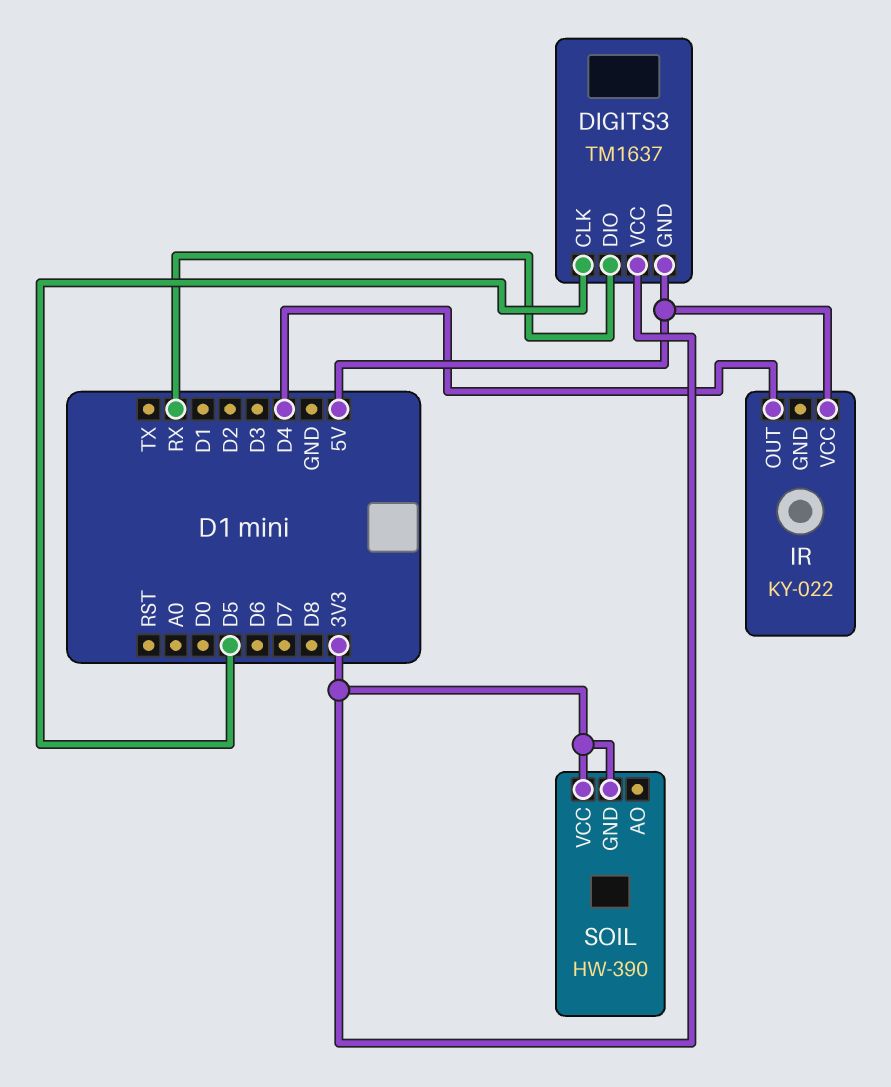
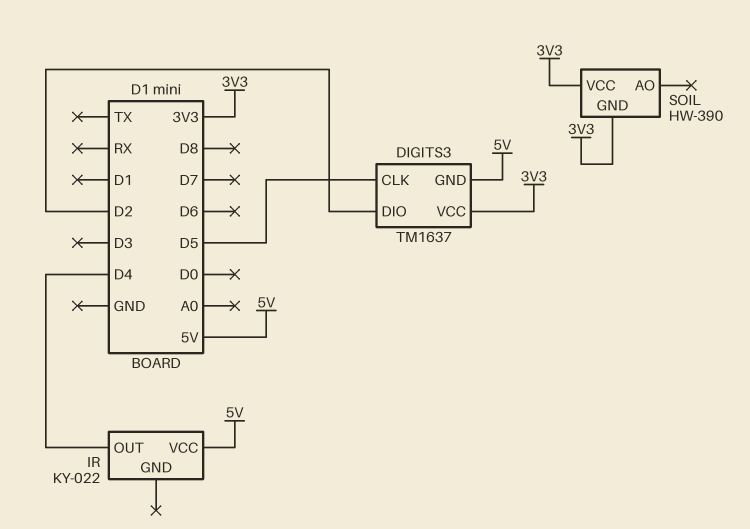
DIGITS3 pin DIO: RX -> D2

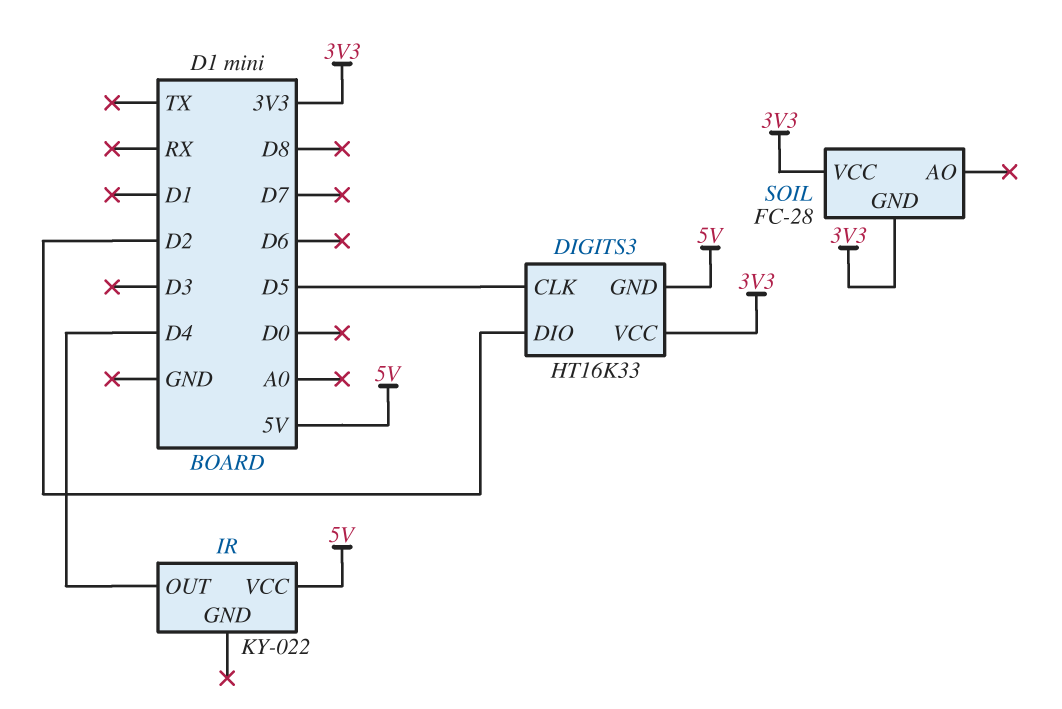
DIGITS3: TM1637 -> HT16K33
SOIL: HW-390 -> FC-28

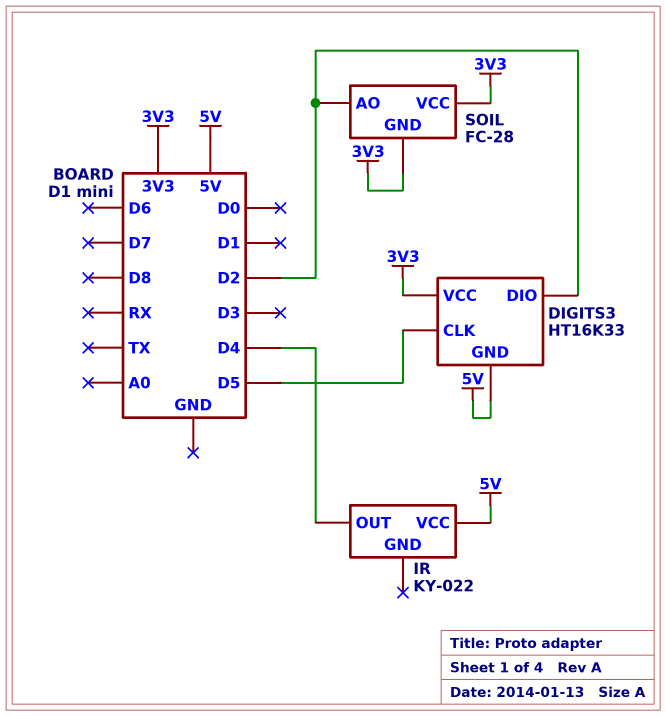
SOIL pin AO: none -> D2

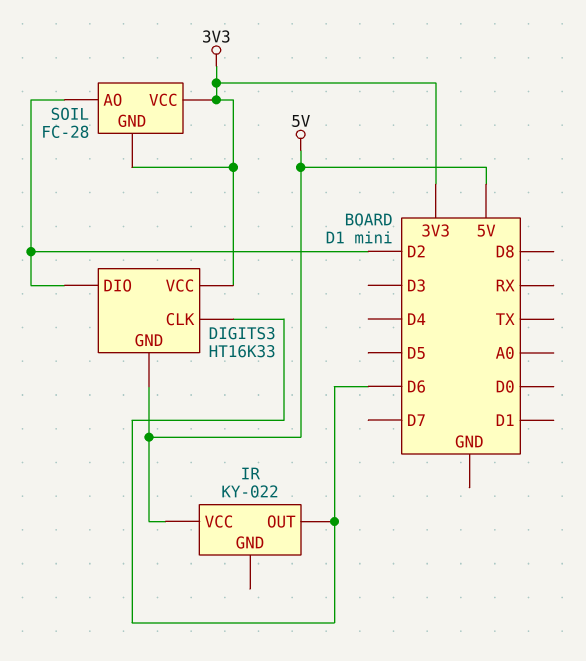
DIGITS3 pin CLK: D5 -> D6
IR pin OUT: D4 -> D6

